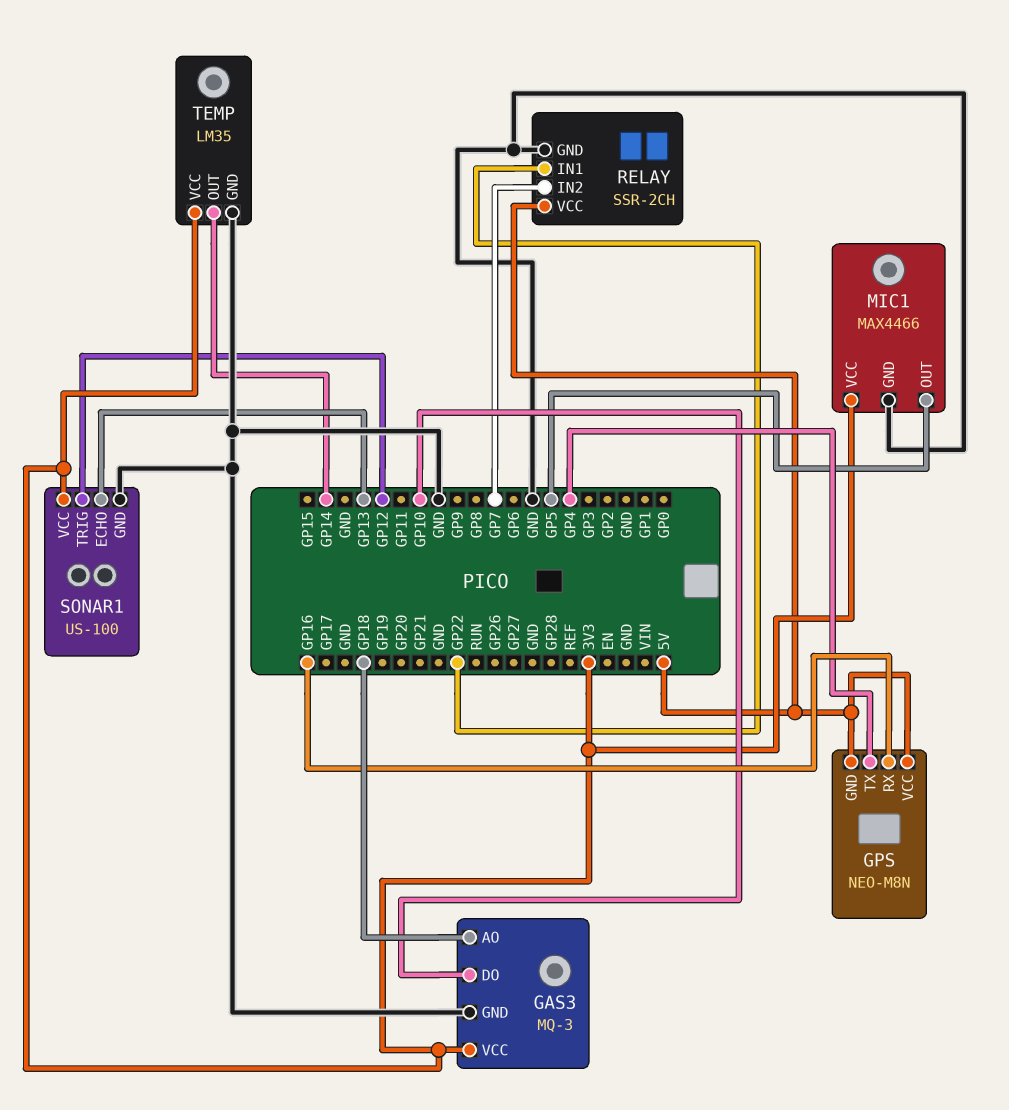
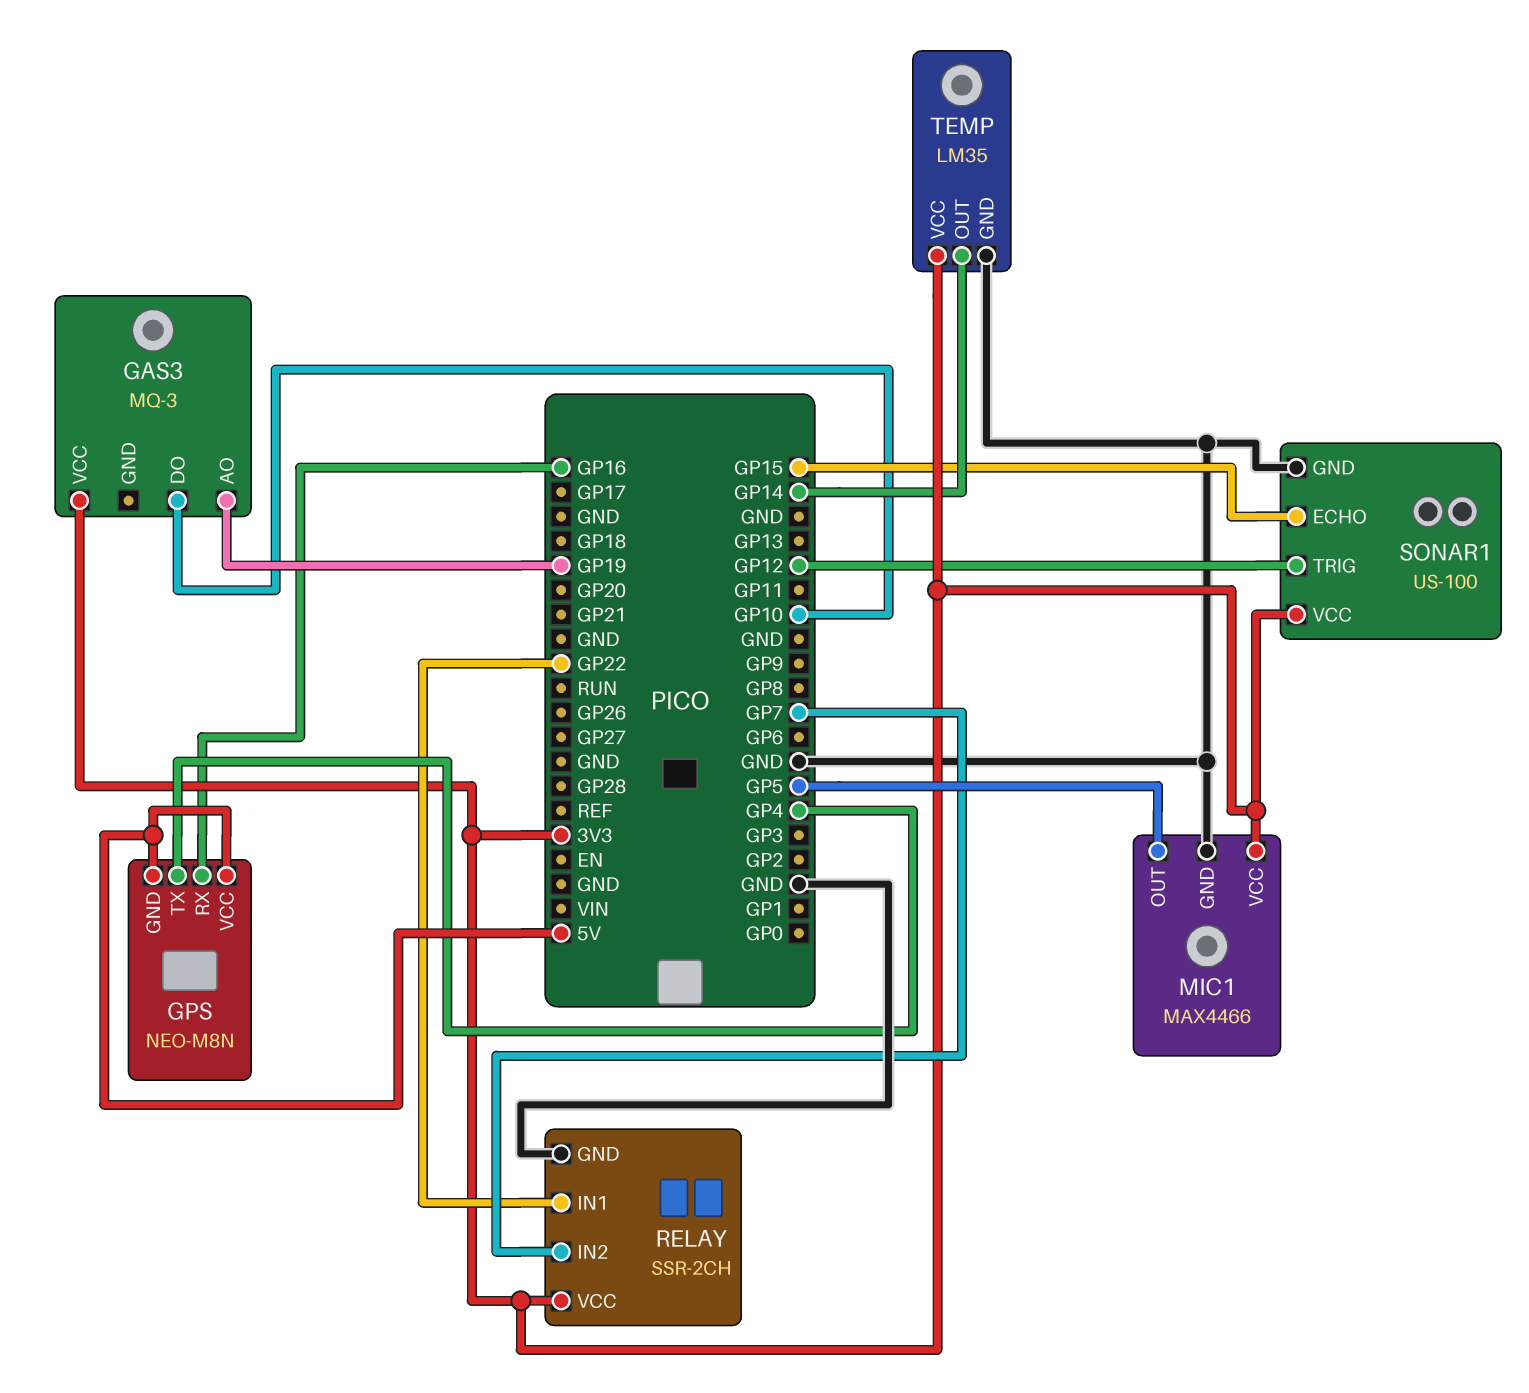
GAS3 pin AO: GP18 -> GP19
GAS3 pin GND: GND -> none
RELAY pin VCC: 5V -> 3V3
SONAR1 pin ECHO: GP13 -> GP15

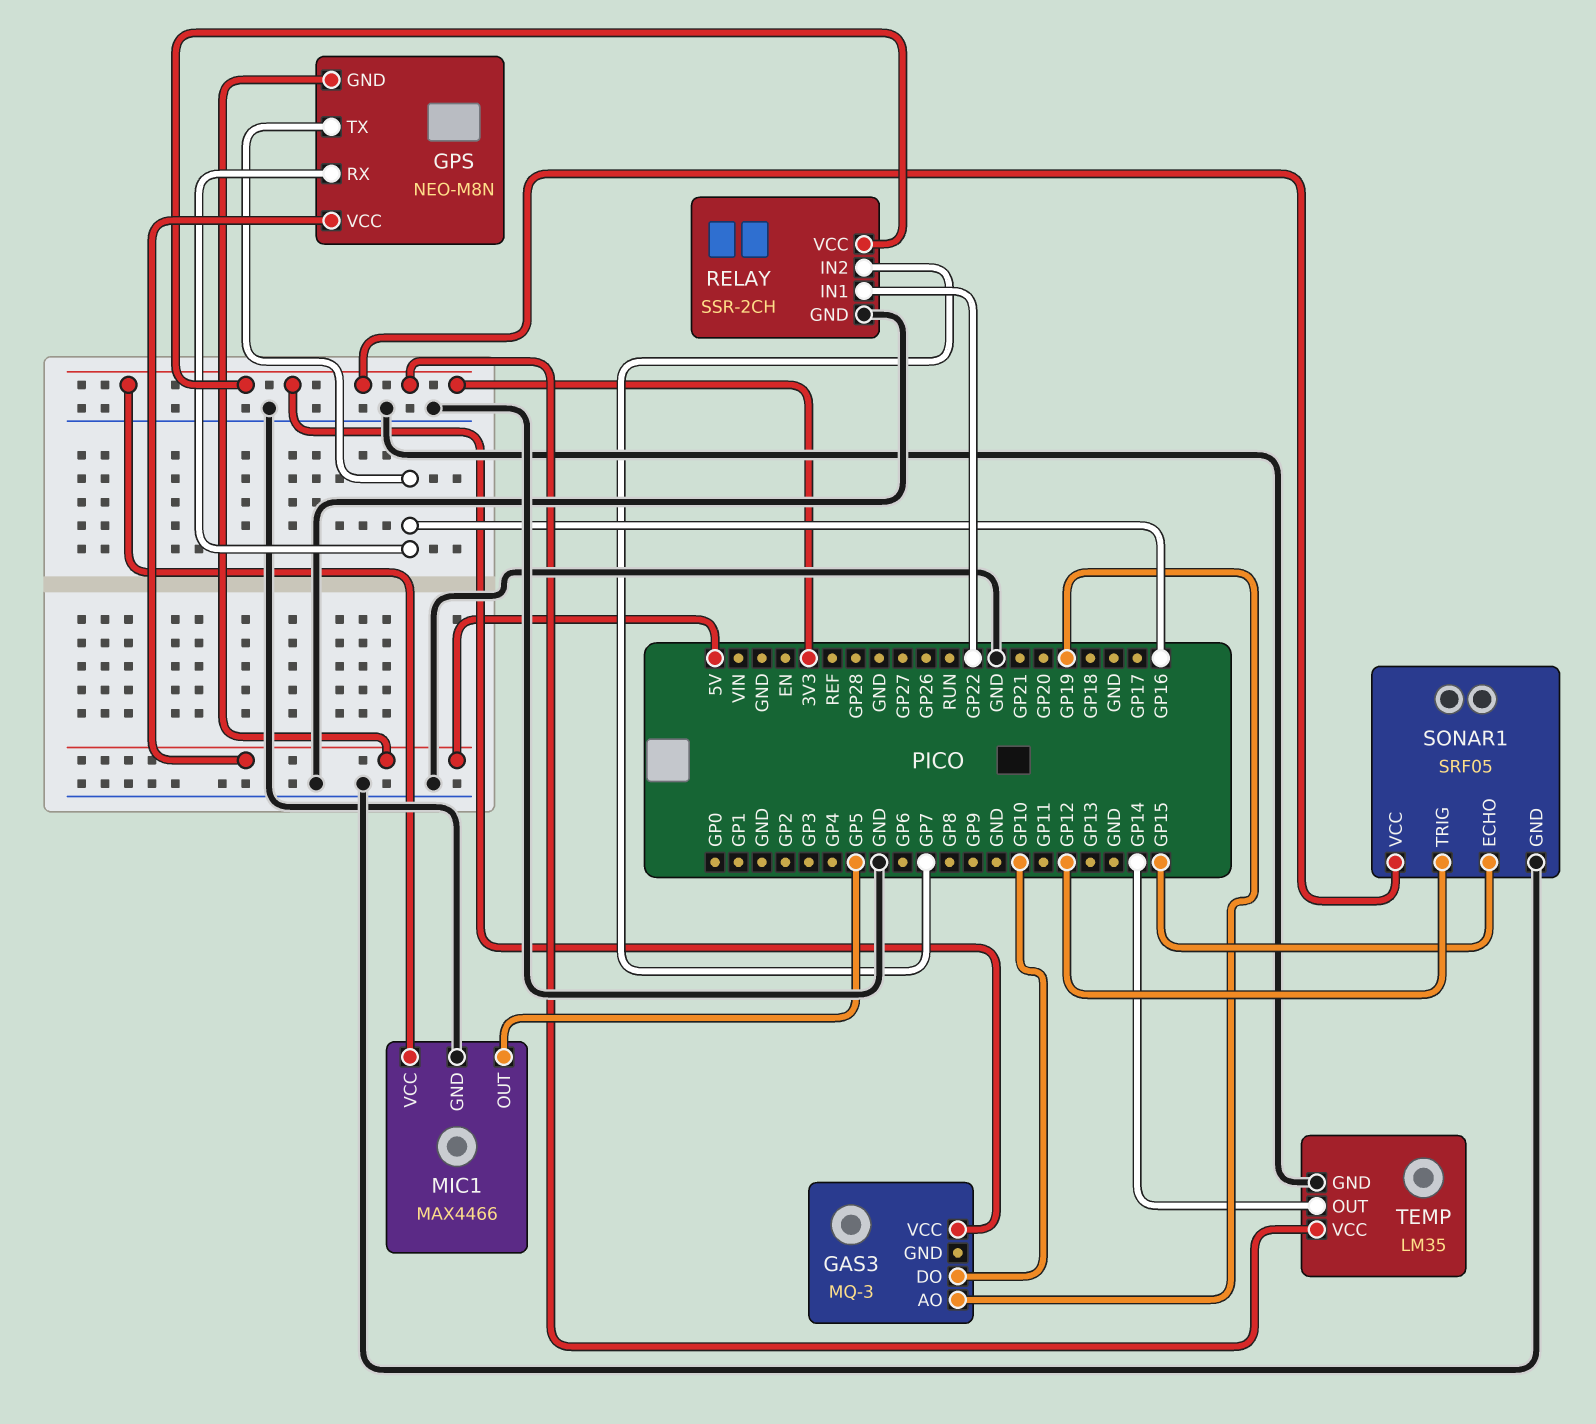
GPS pin TX: GP4 -> GP16
SONAR1: US-100 -> SRF05

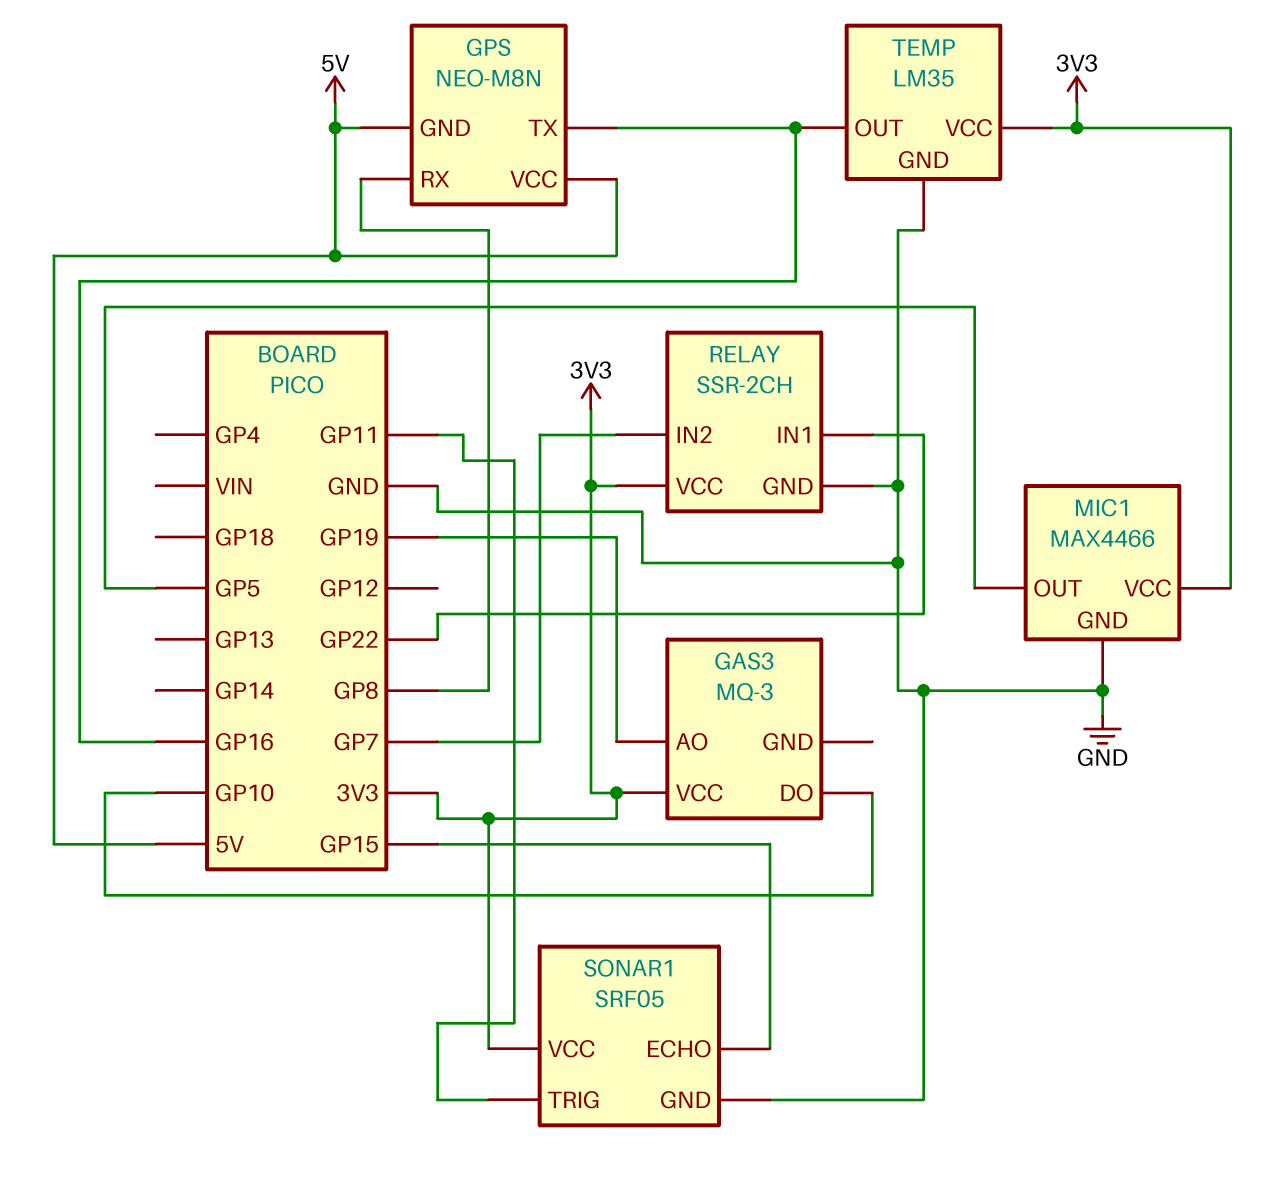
GPS pin RX: GP16 -> GP8
SONAR1 pin TRIG: GP12 -> GP11
TEMP pin OUT: GP14 -> GP16

